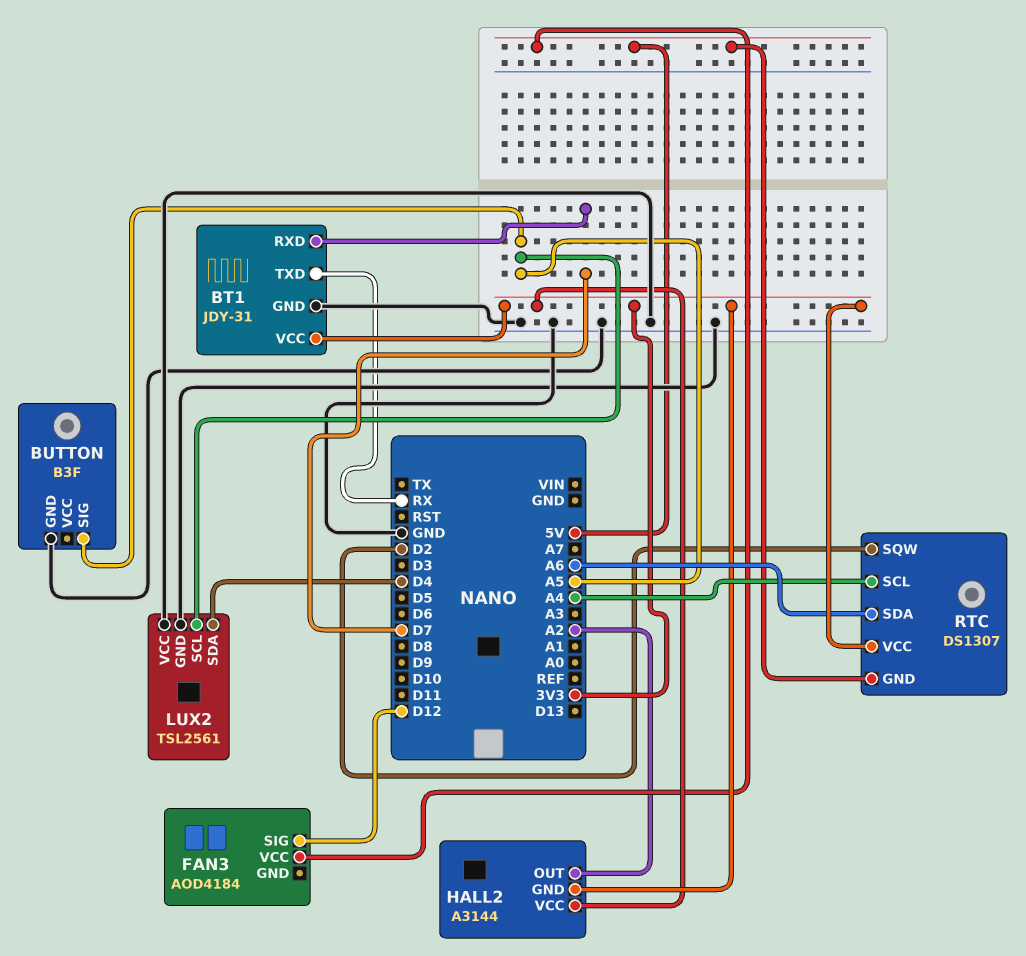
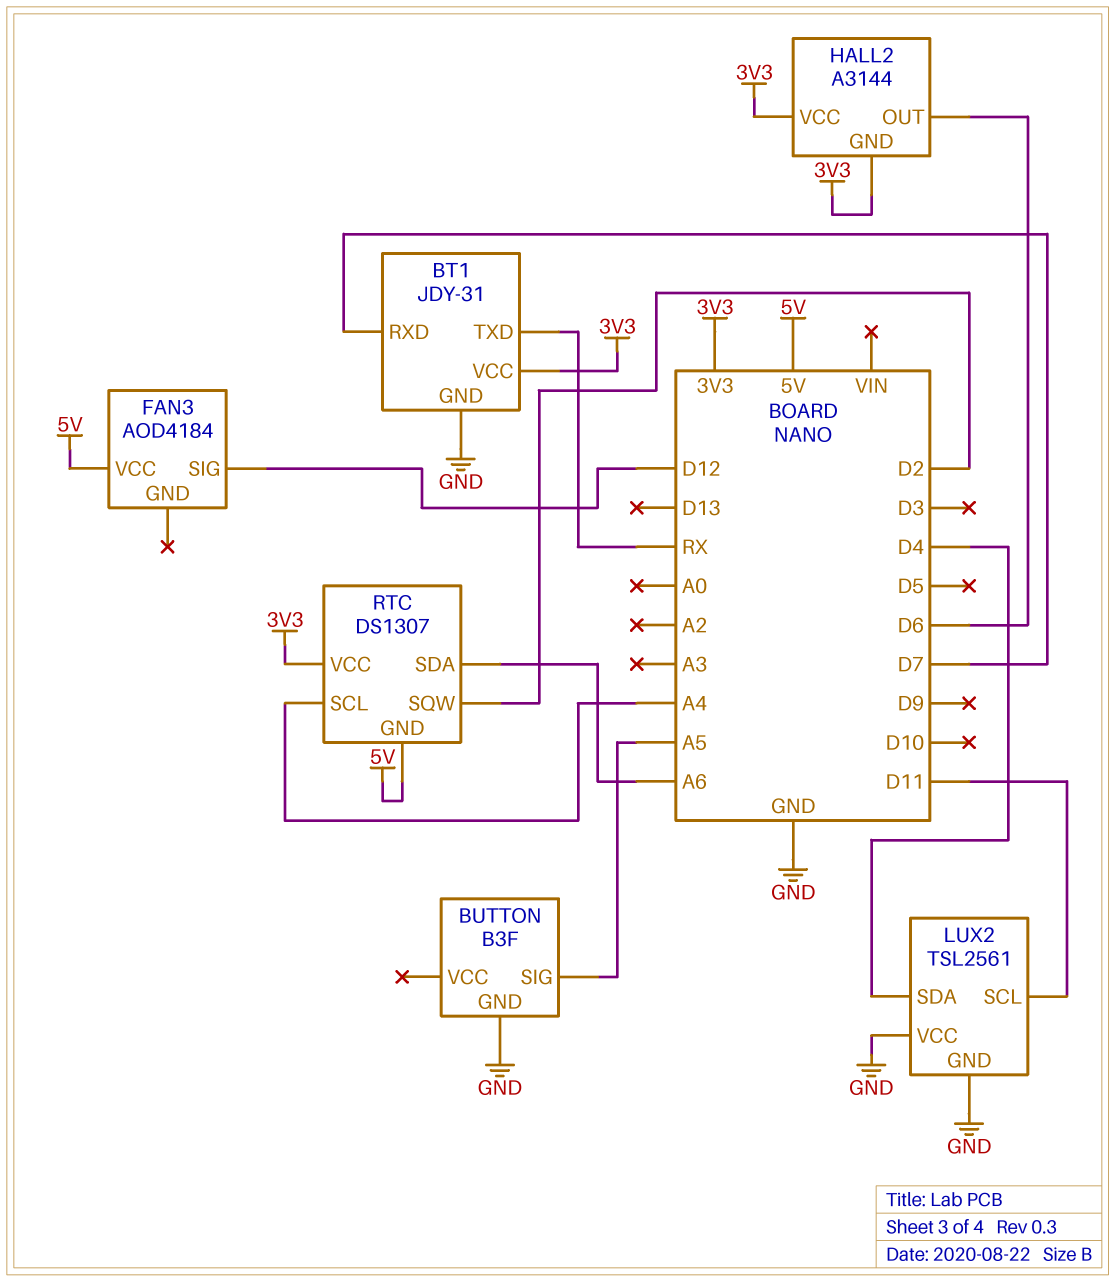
HALL2 pin OUT: A2 -> D6
LUX2 pin SCL: A5 -> D11

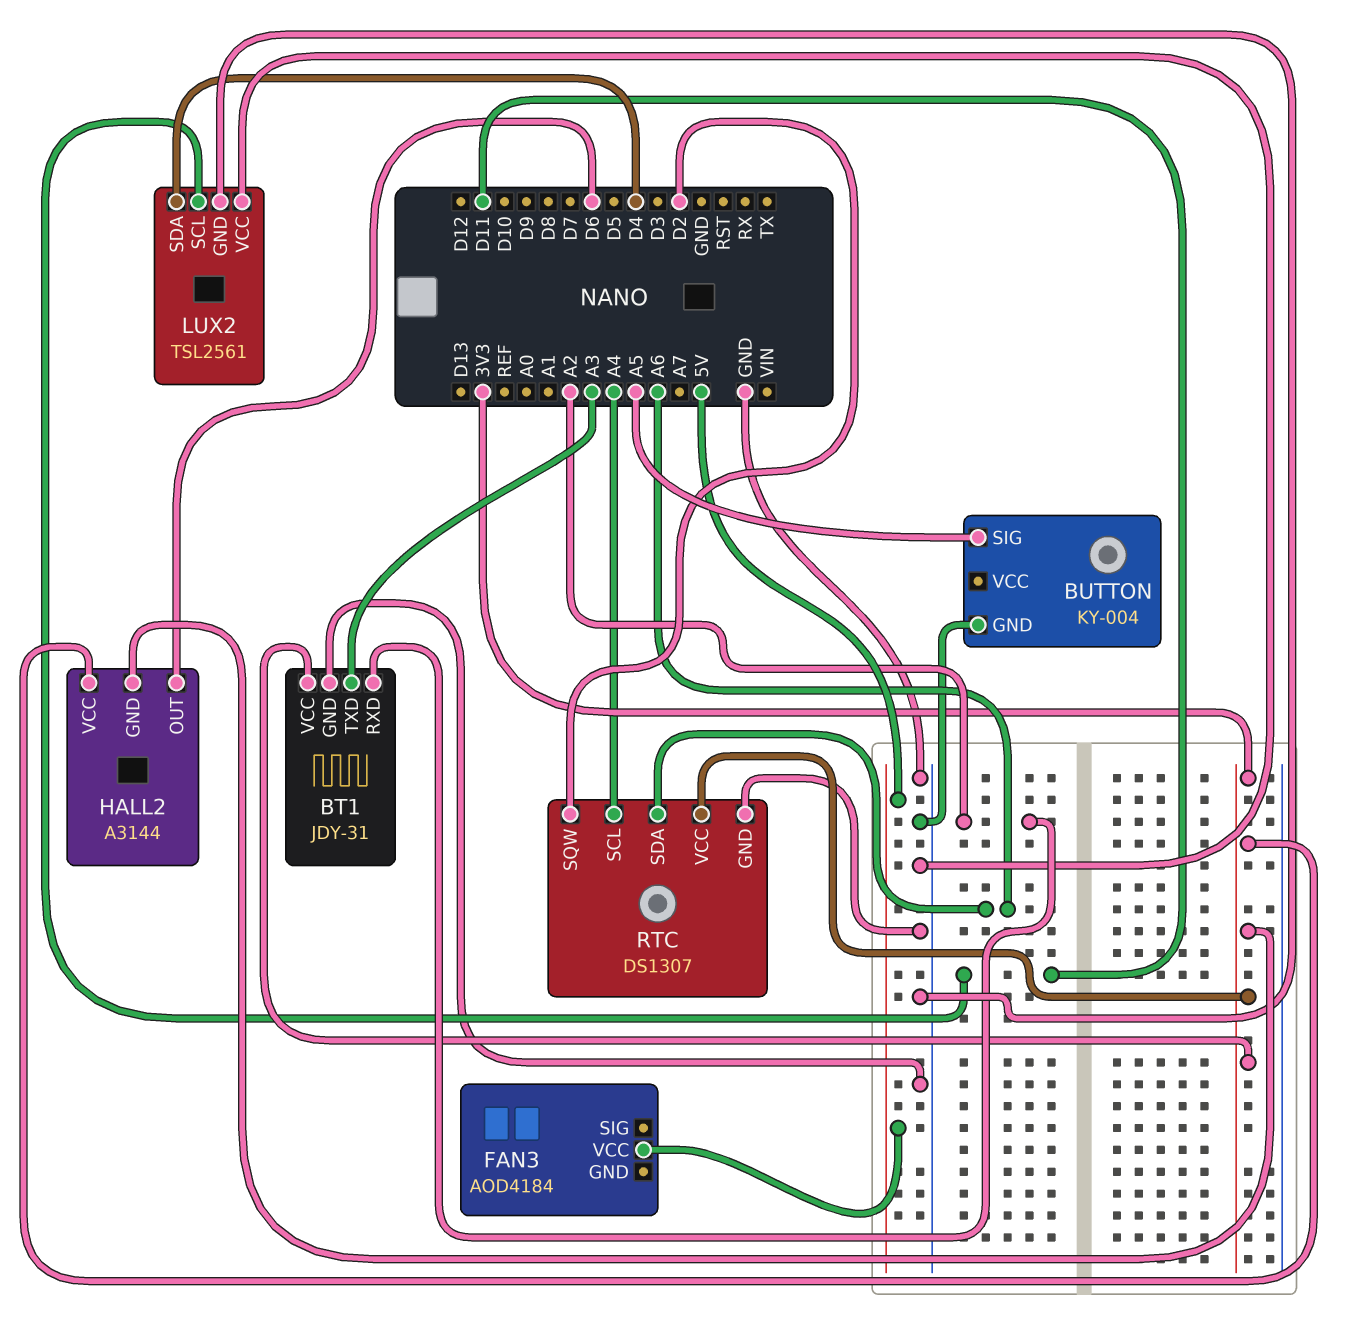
BT1 pin RXD: D7 -> A2
BT1 pin TXD: RX -> A3
BUTTON: B3F -> KY-004
FAN3 pin SIG: D12 -> none
RTC pin GND: 5V -> GND

